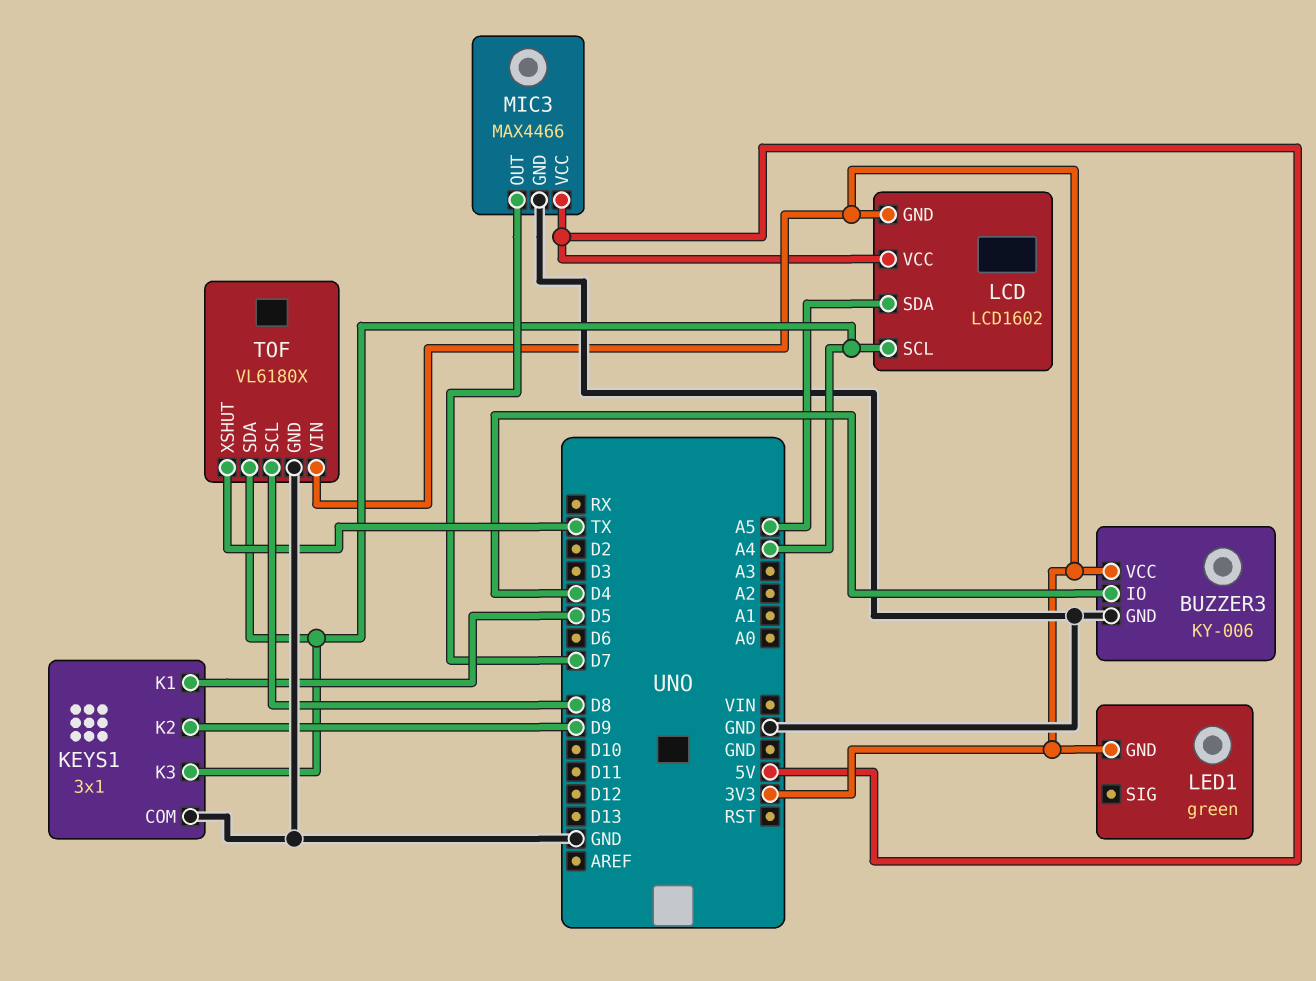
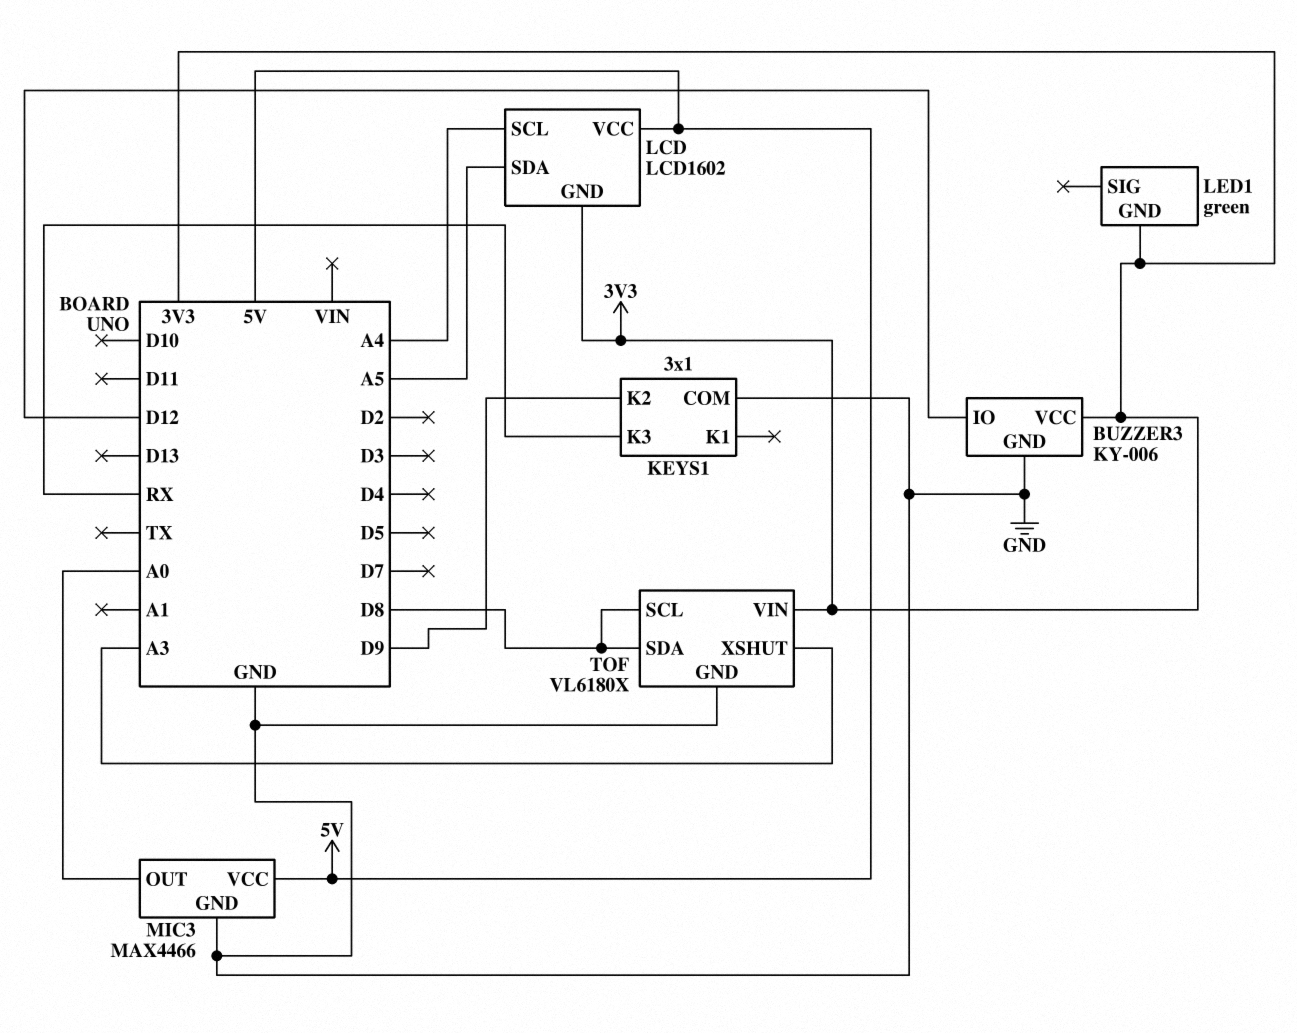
BUZZER3 pin IO: D4 -> D12
KEYS1 pin K1: D5 -> none
KEYS1 pin K3: A4 -> RX
MIC3 pin OUT: D7 -> A0
TOF pin SDA: A4 -> D8
TOF pin XSHUT: TX -> A3

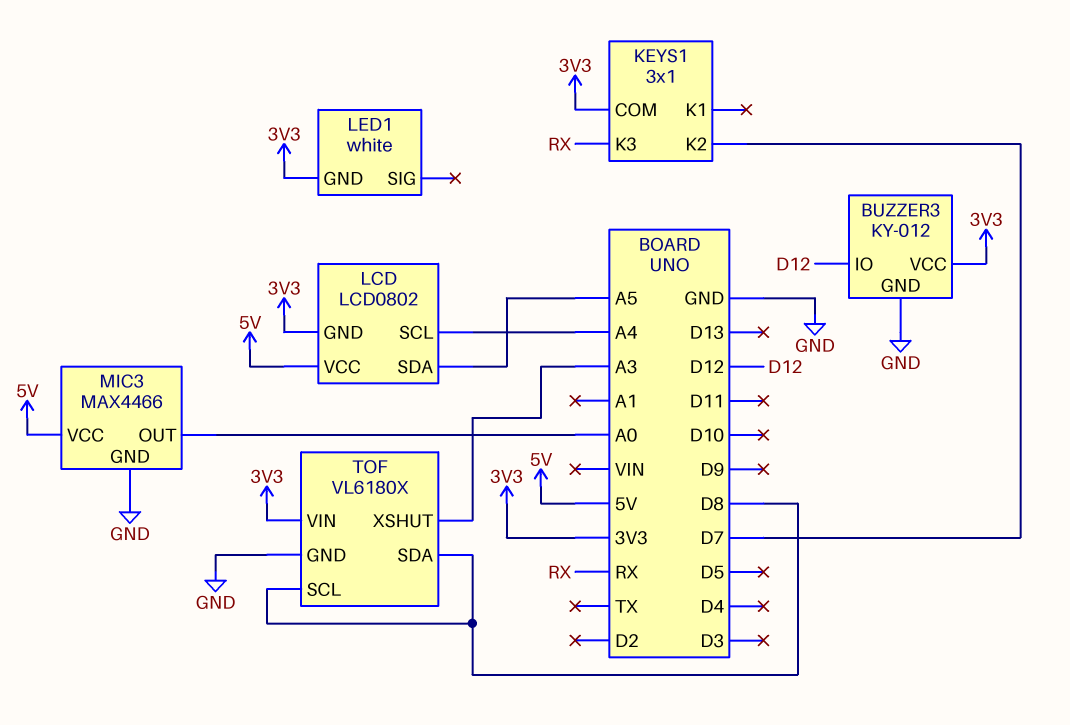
BUZZER3: KY-006 -> KY-012
KEYS1 pin COM: GND -> 3V3
KEYS1 pin K2: D9 -> D7
LCD: LCD1602 -> LCD0802
LED1: green -> white

